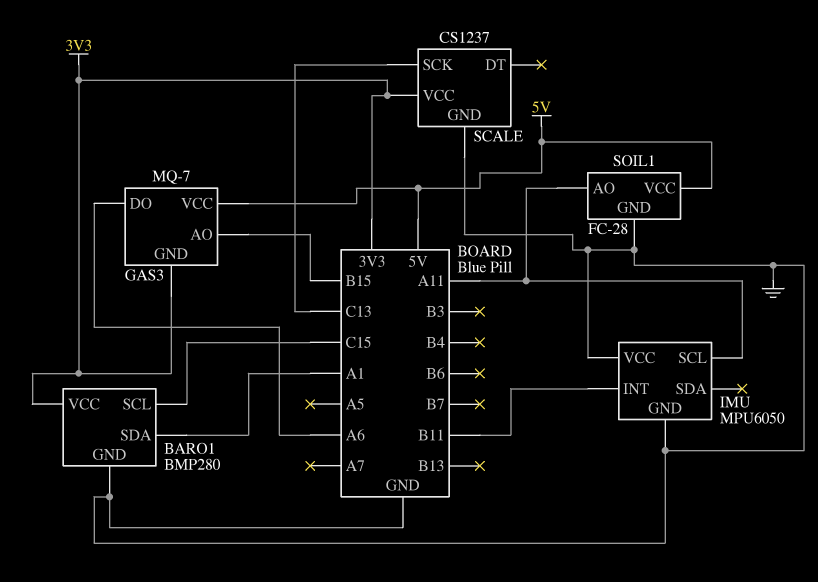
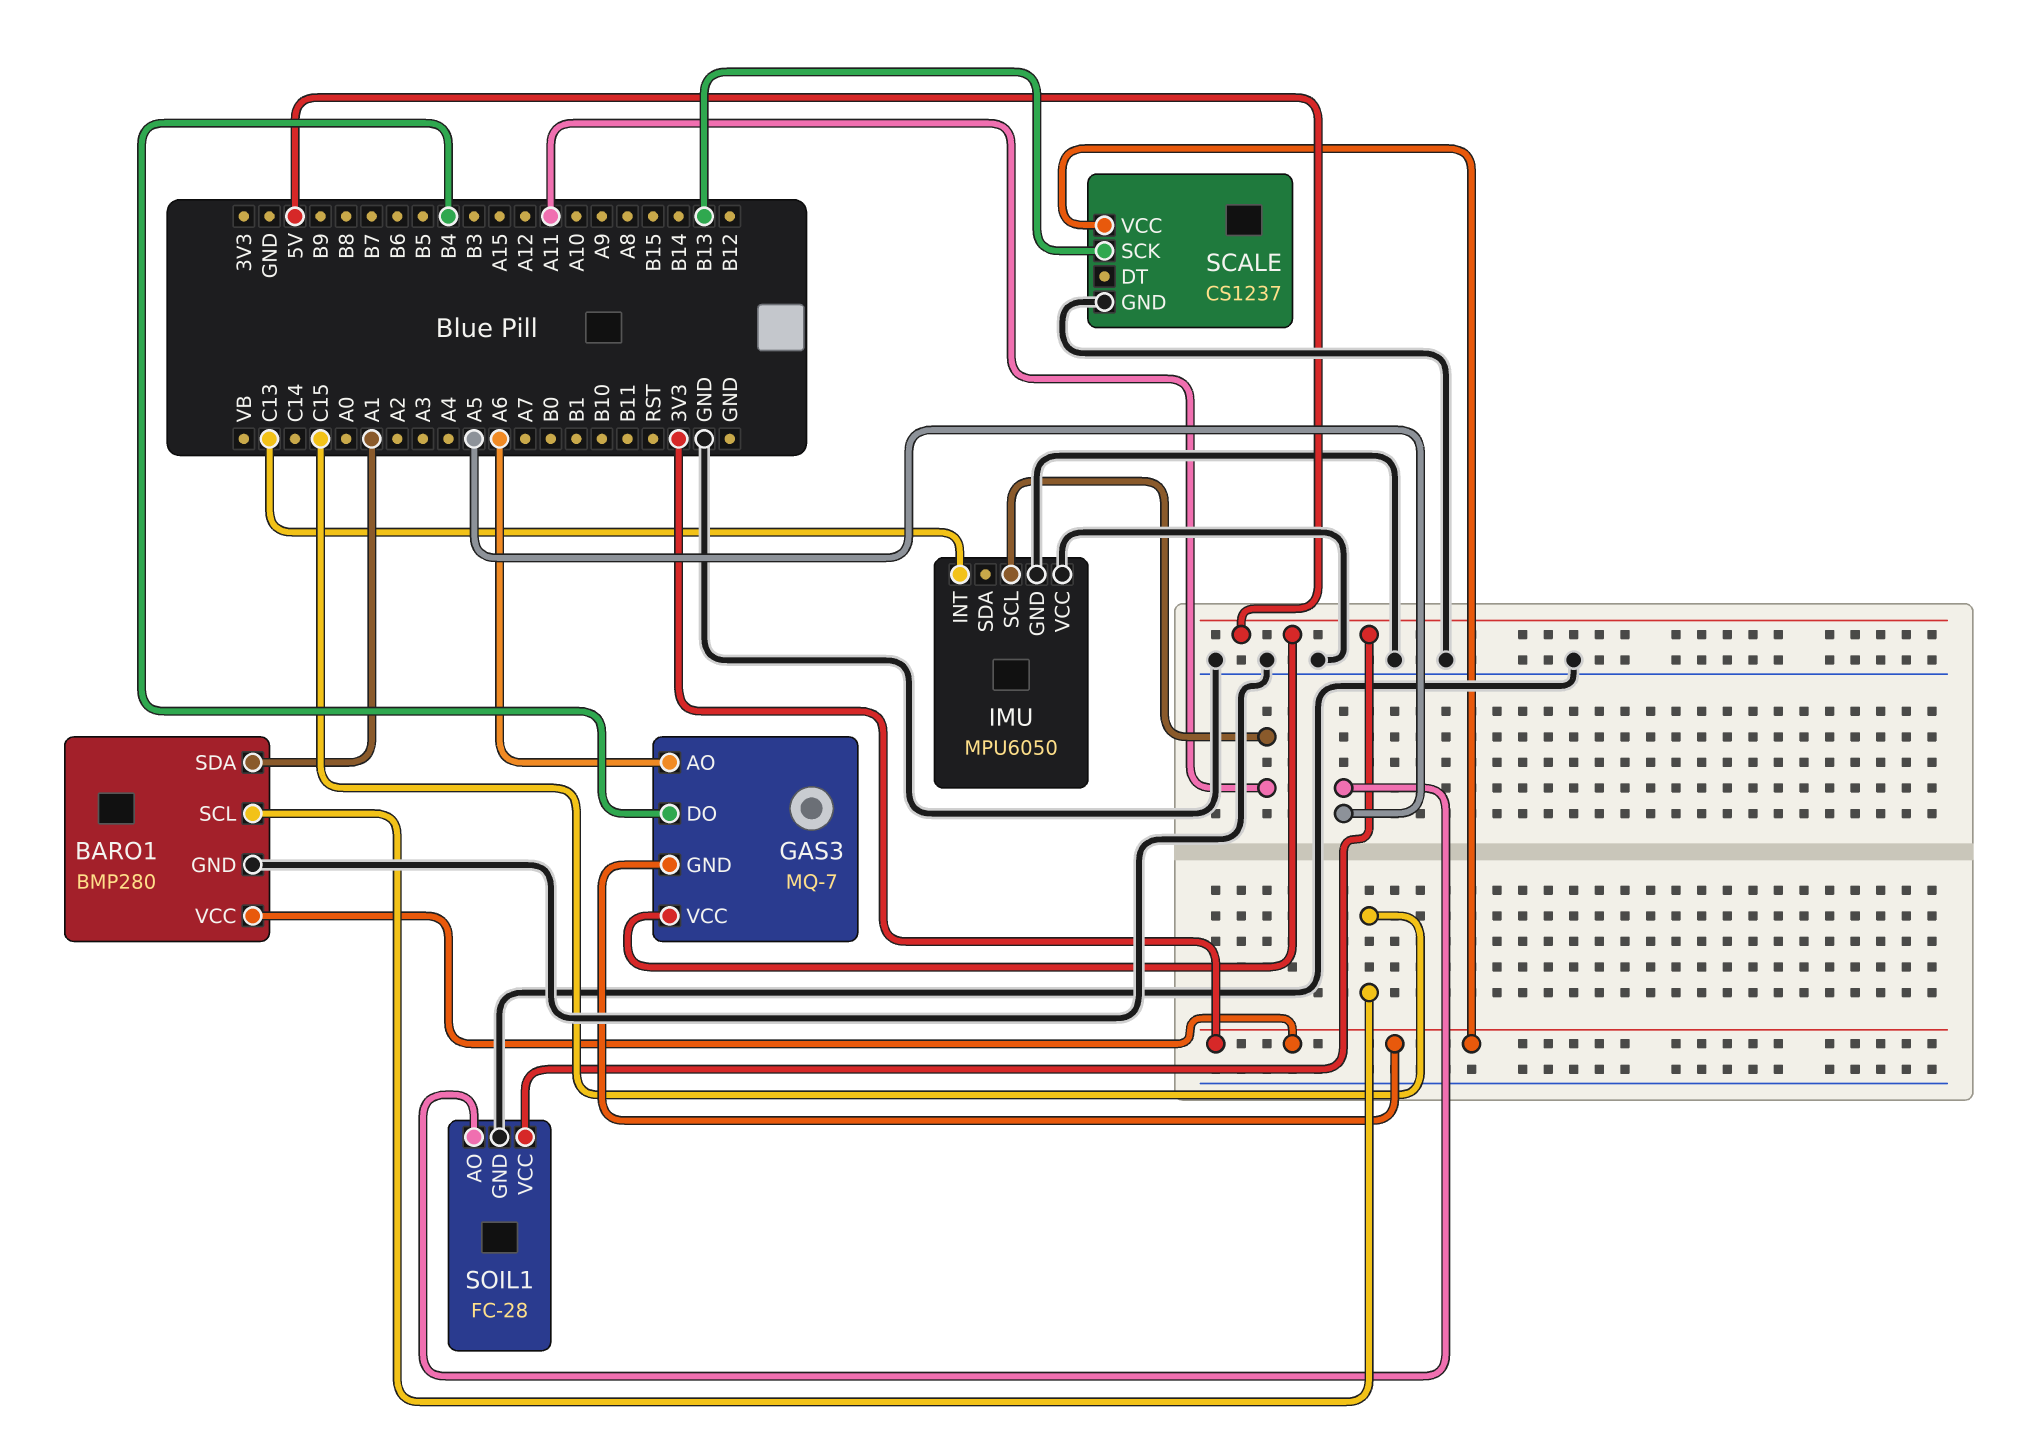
GAS3 pin AO: B15 -> A6
GAS3 pin DO: A6 -> B4
IMU pin INT: B11 -> C13
SCALE pin SCK: C13 -> B13
SOIL1 pin AO: A11 -> A5

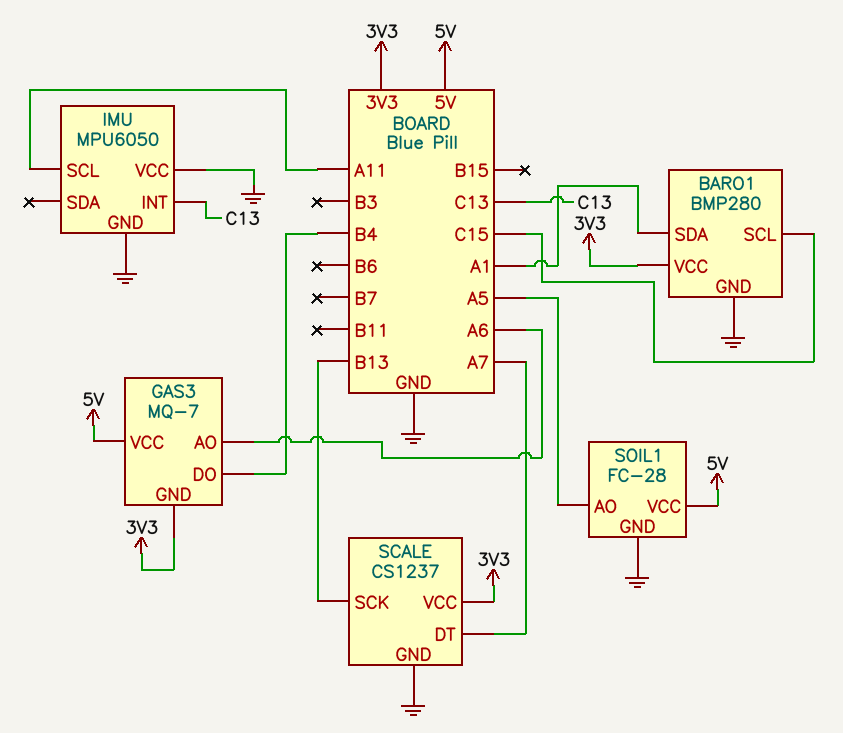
SCALE pin DT: none -> A7

